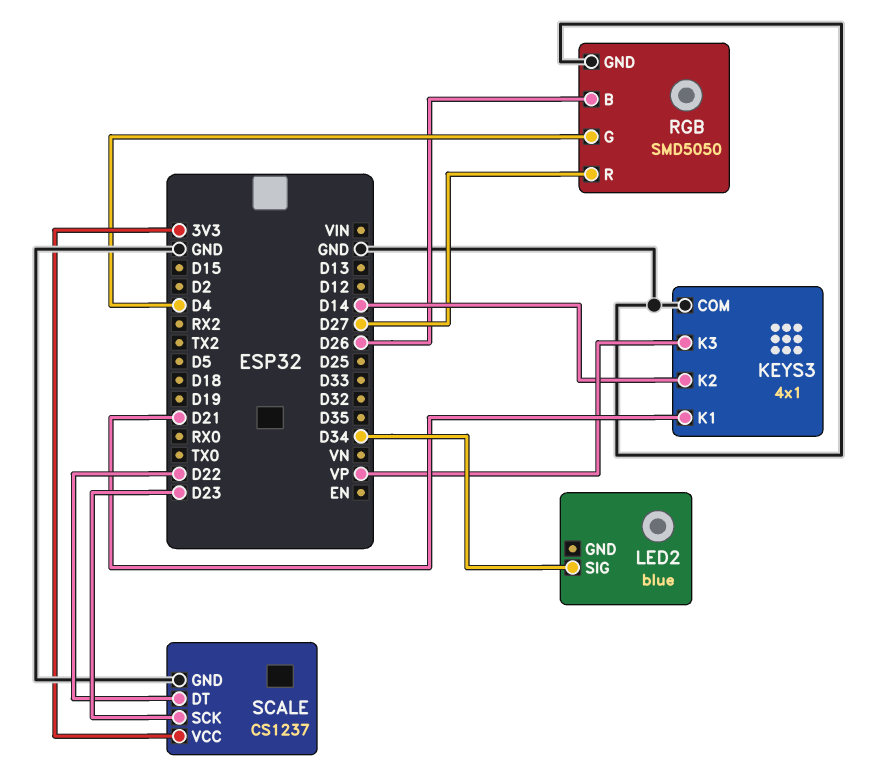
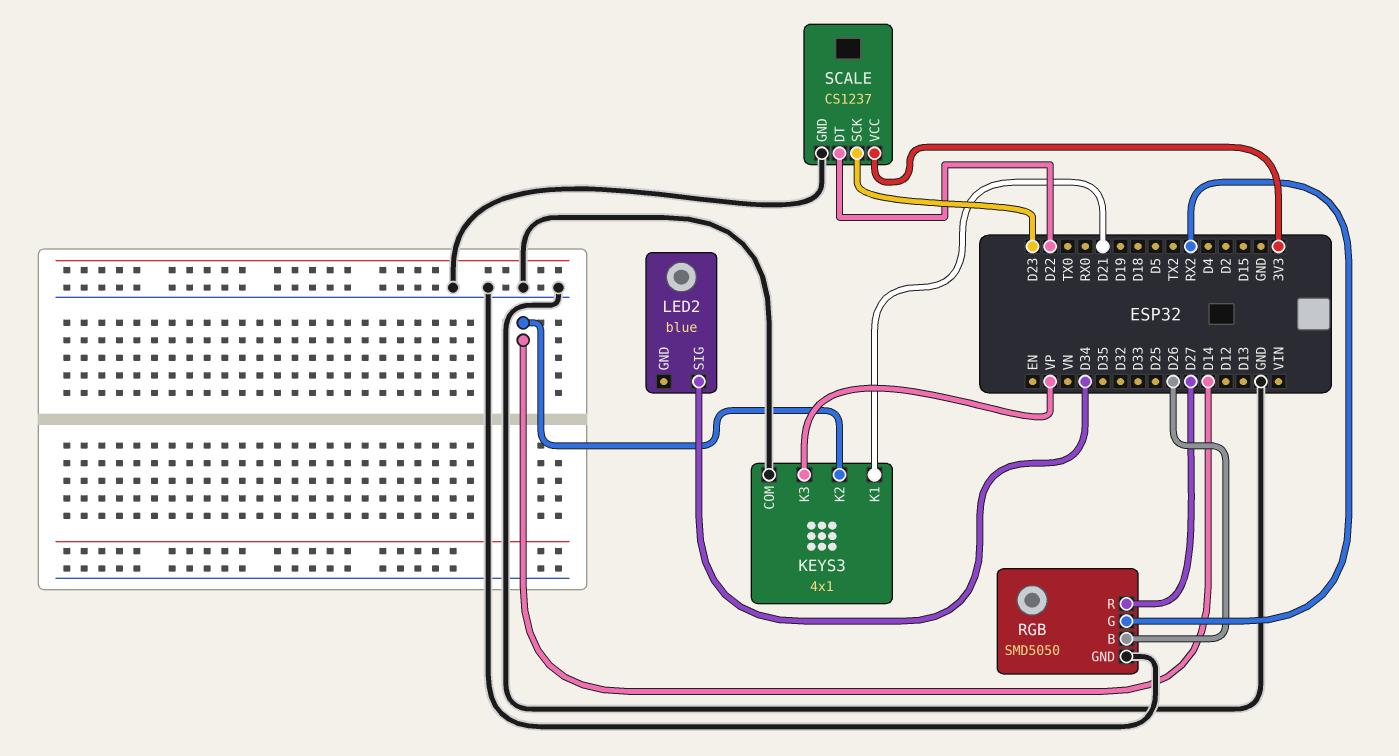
RGB pin G: D4 -> RX2

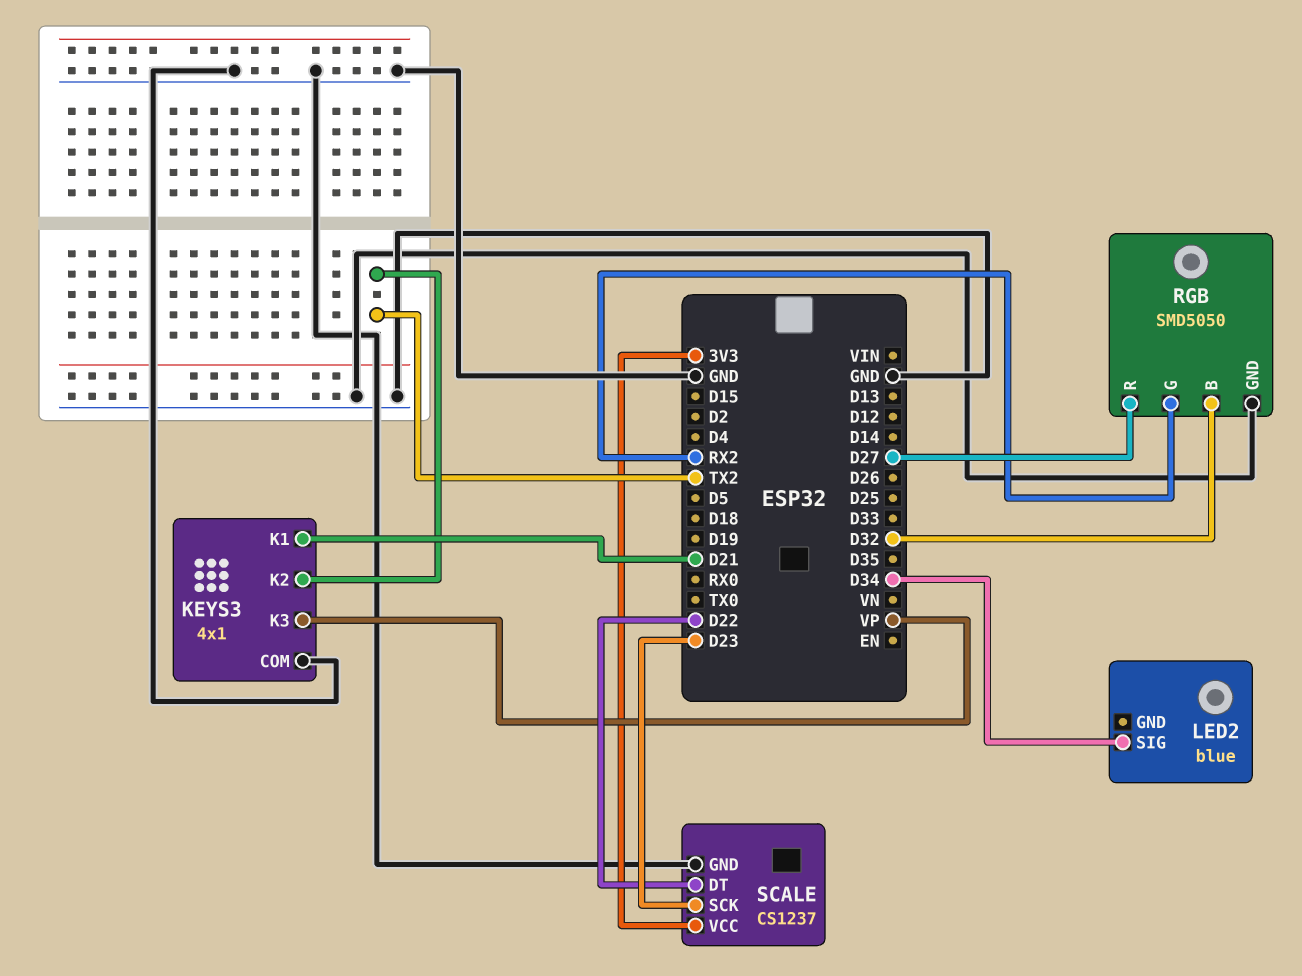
KEYS3 pin K2: D14 -> TX2
RGB pin B: D26 -> D32

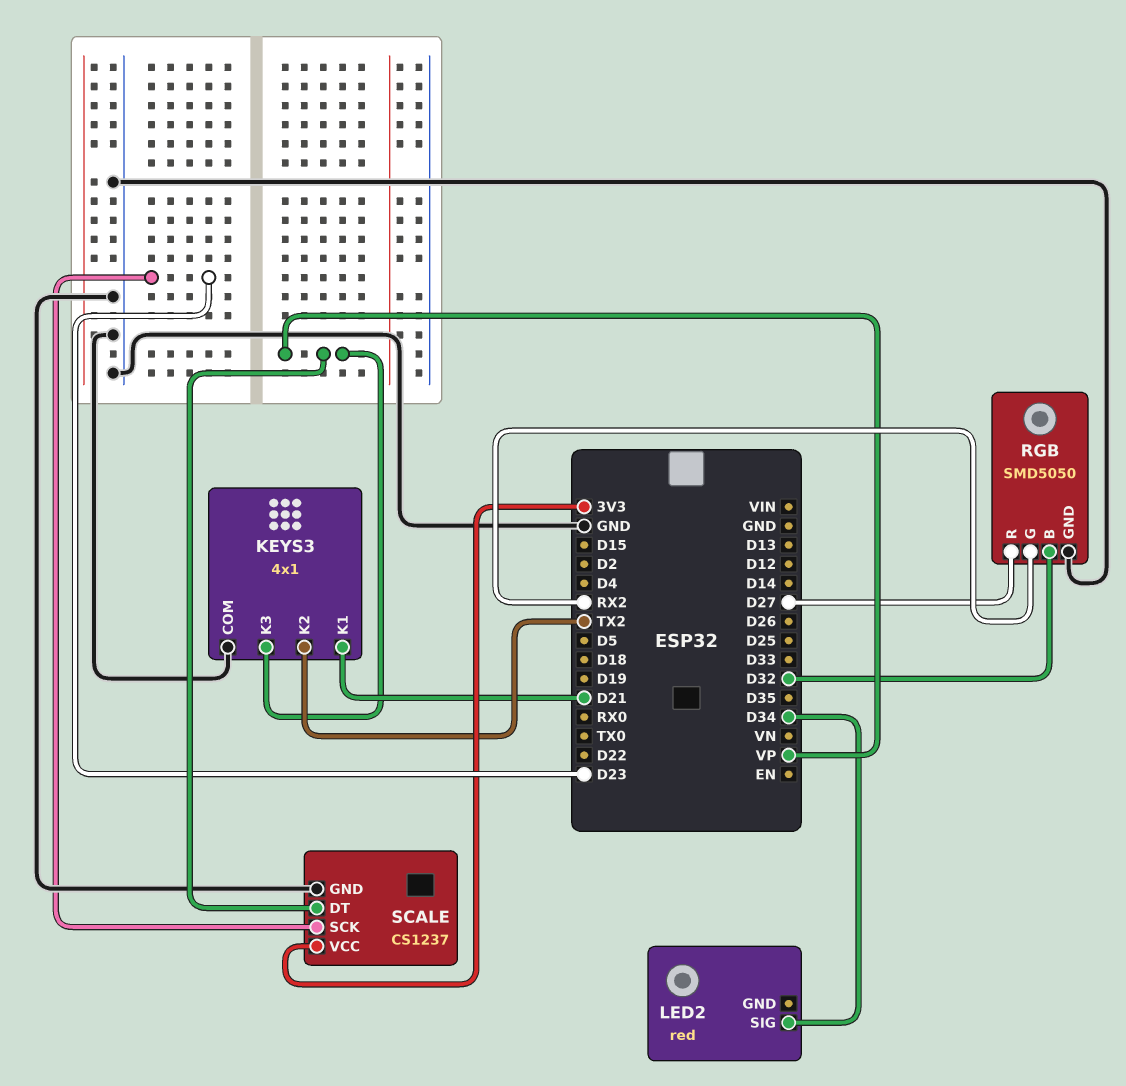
LED2: blue -> red
SCALE pin DT: D22 -> VP

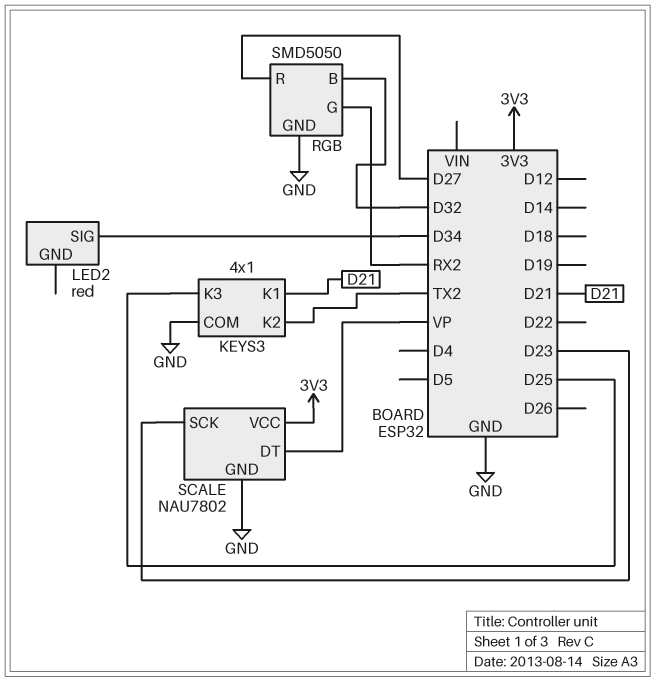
KEYS3 pin K3: VP -> D25
SCALE: CS1237 -> NAU7802

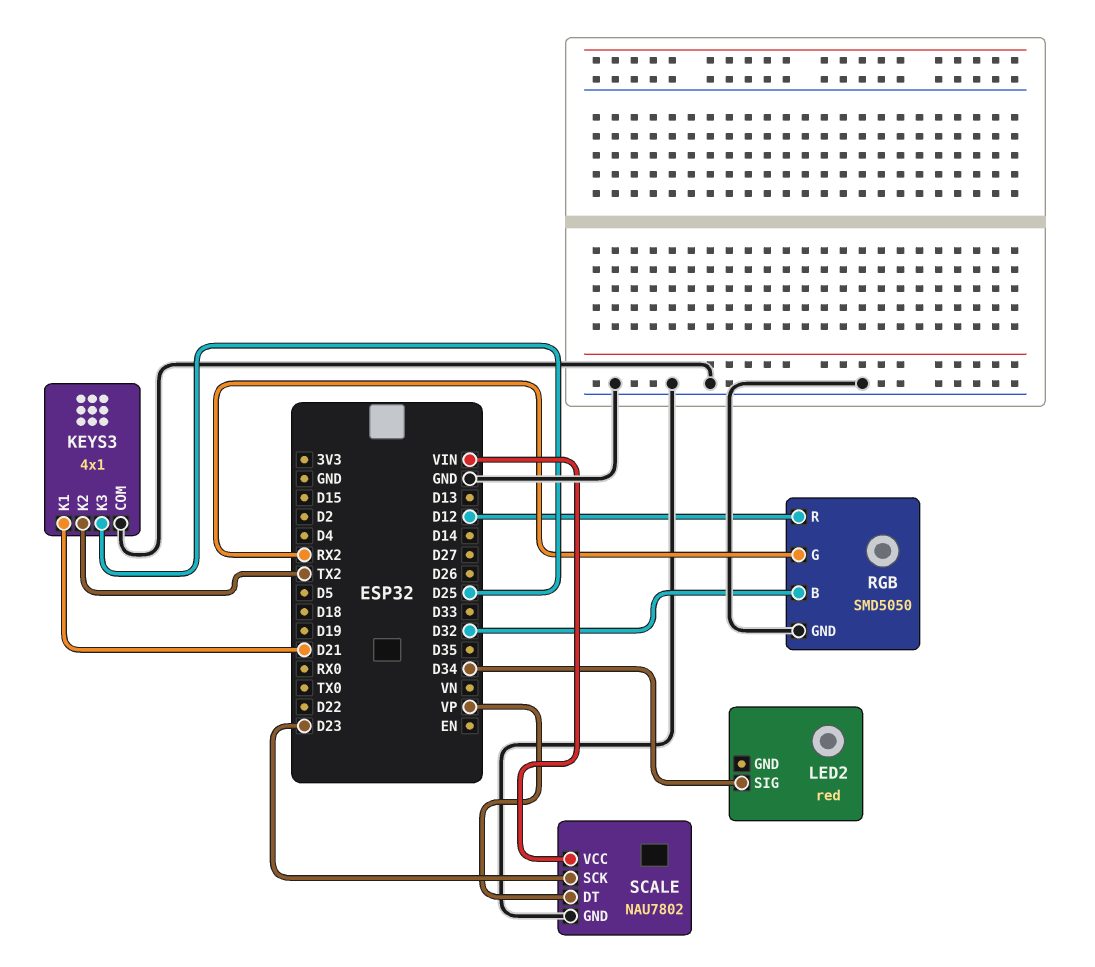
RGB pin R: D27 -> D12
SCALE pin VCC: 3V3 -> VIN

